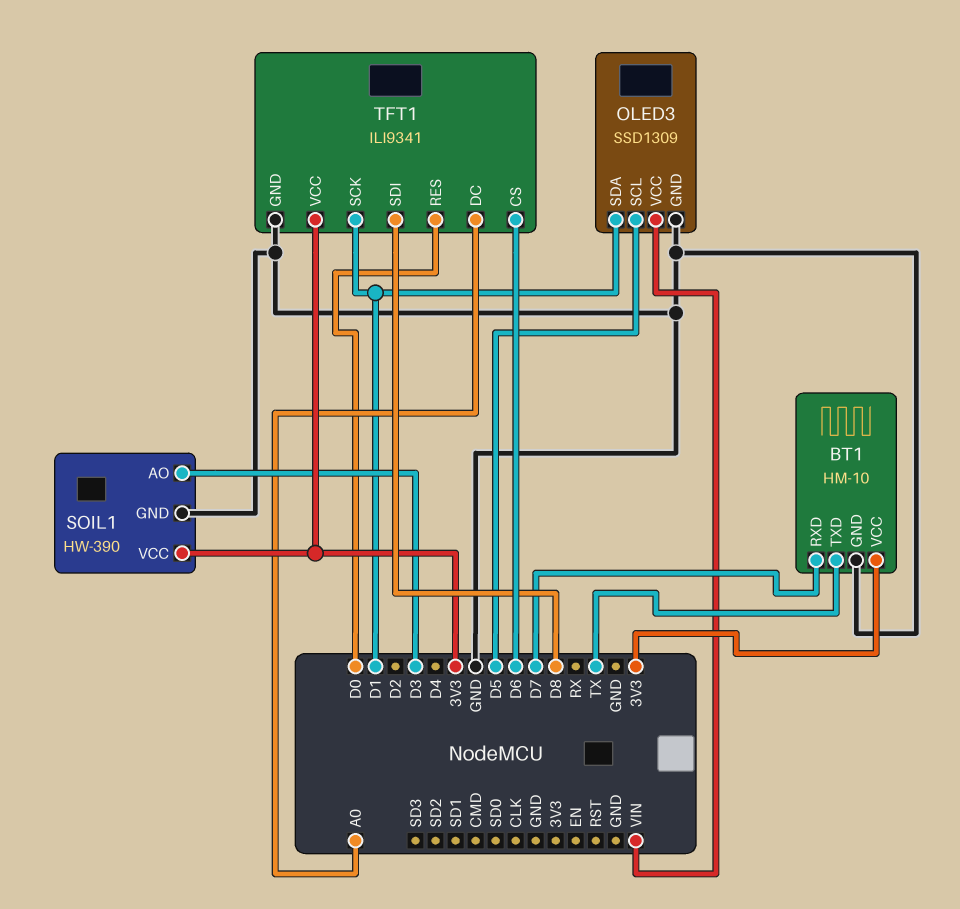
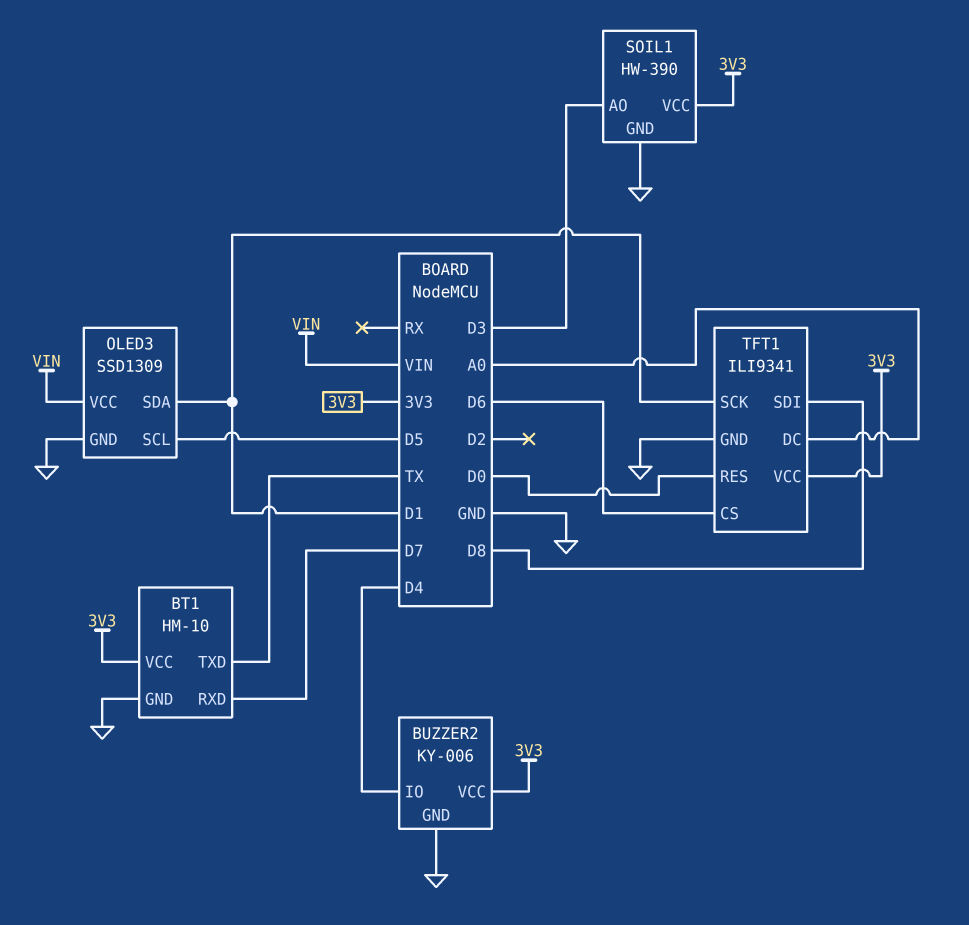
BUZZER2: none -> KY-006
BUZZER2 pin GND: none -> GND
BUZZER2 pin IO: none -> D4
BUZZER2 pin VCC: none -> 3V3

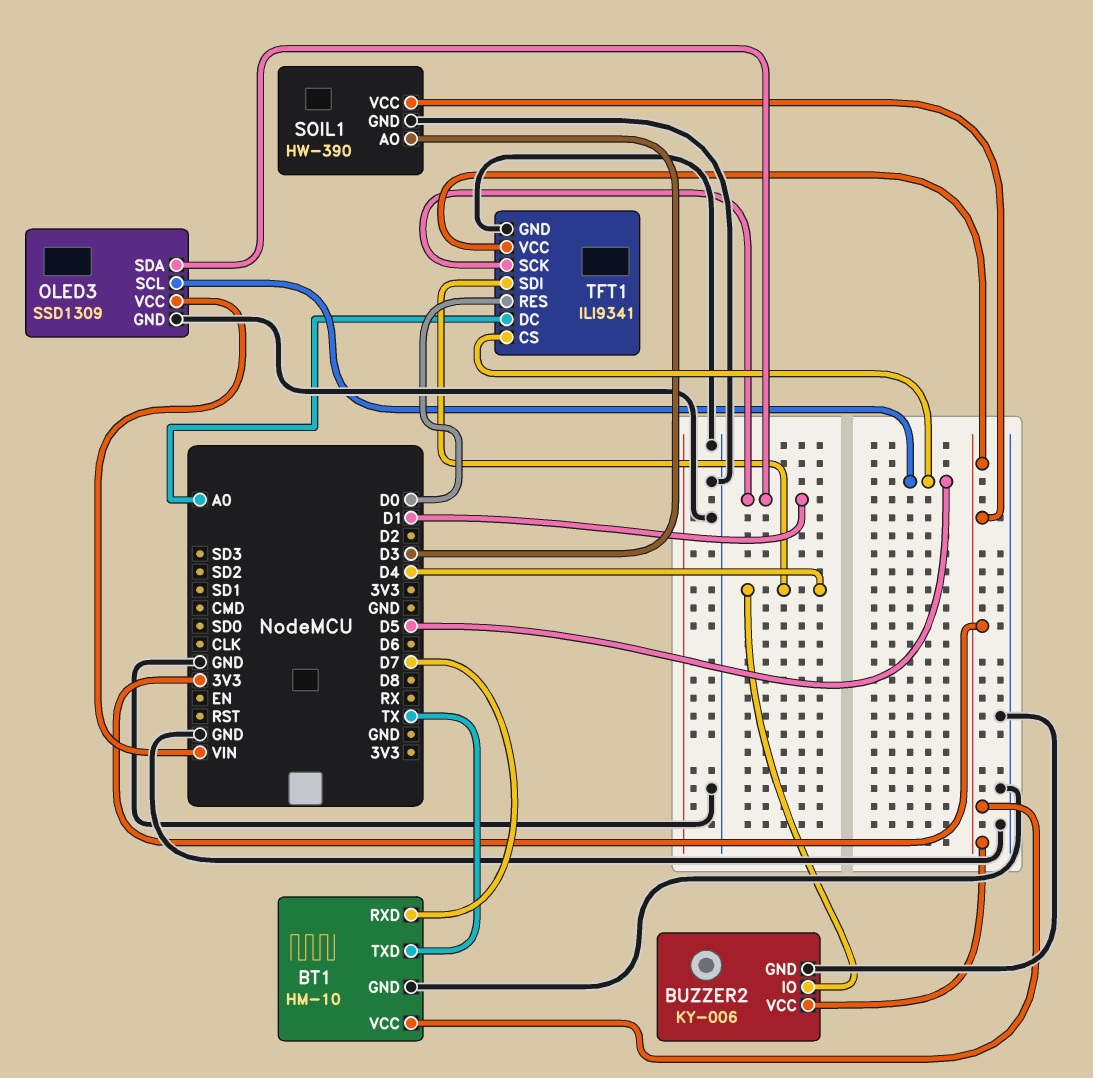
TFT1 pin CS: D6 -> D5
TFT1 pin SDI: D8 -> D4

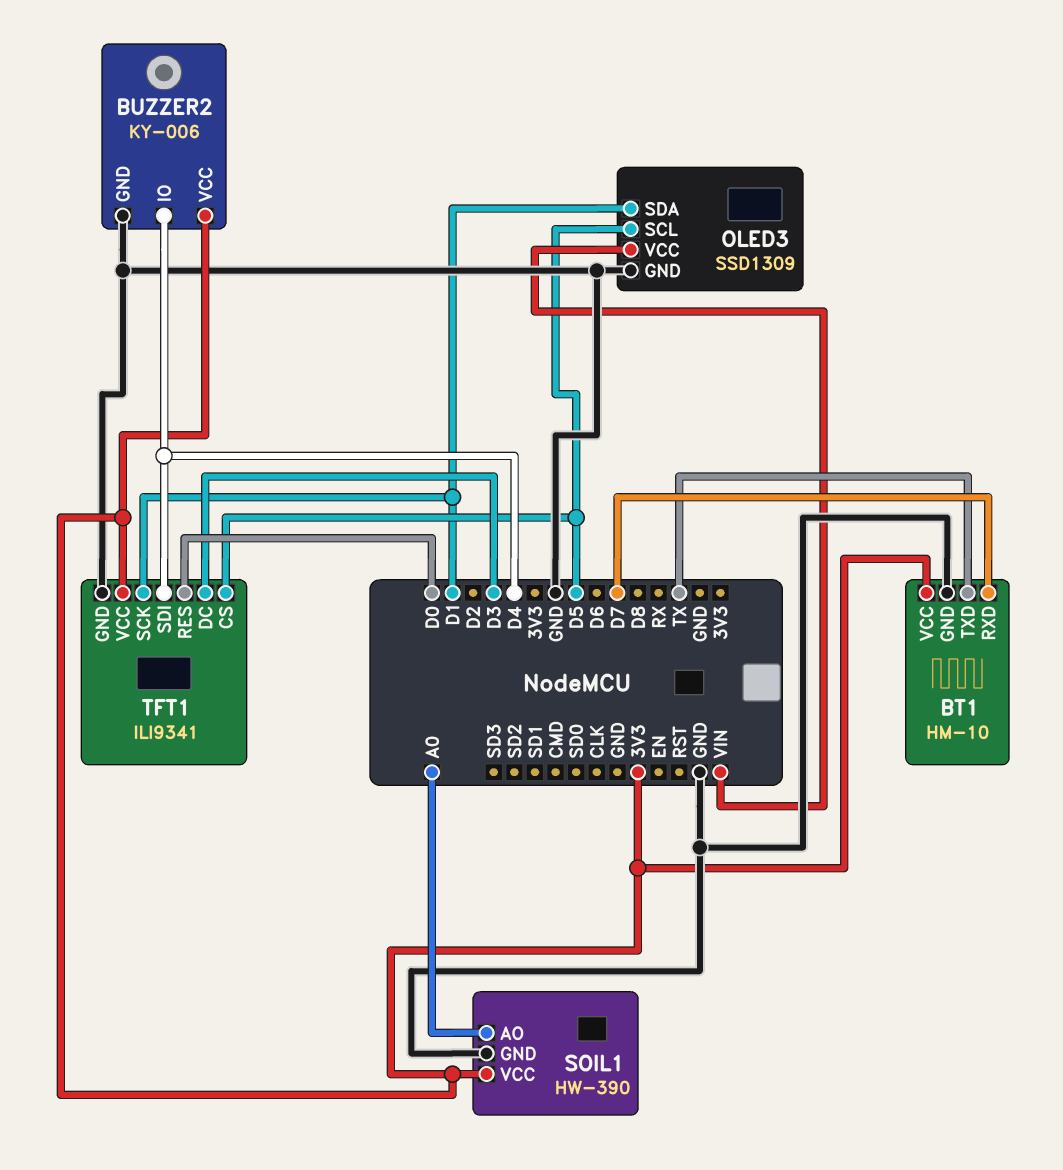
SOIL1 pin AO: D3 -> A0
TFT1 pin DC: A0 -> D3

